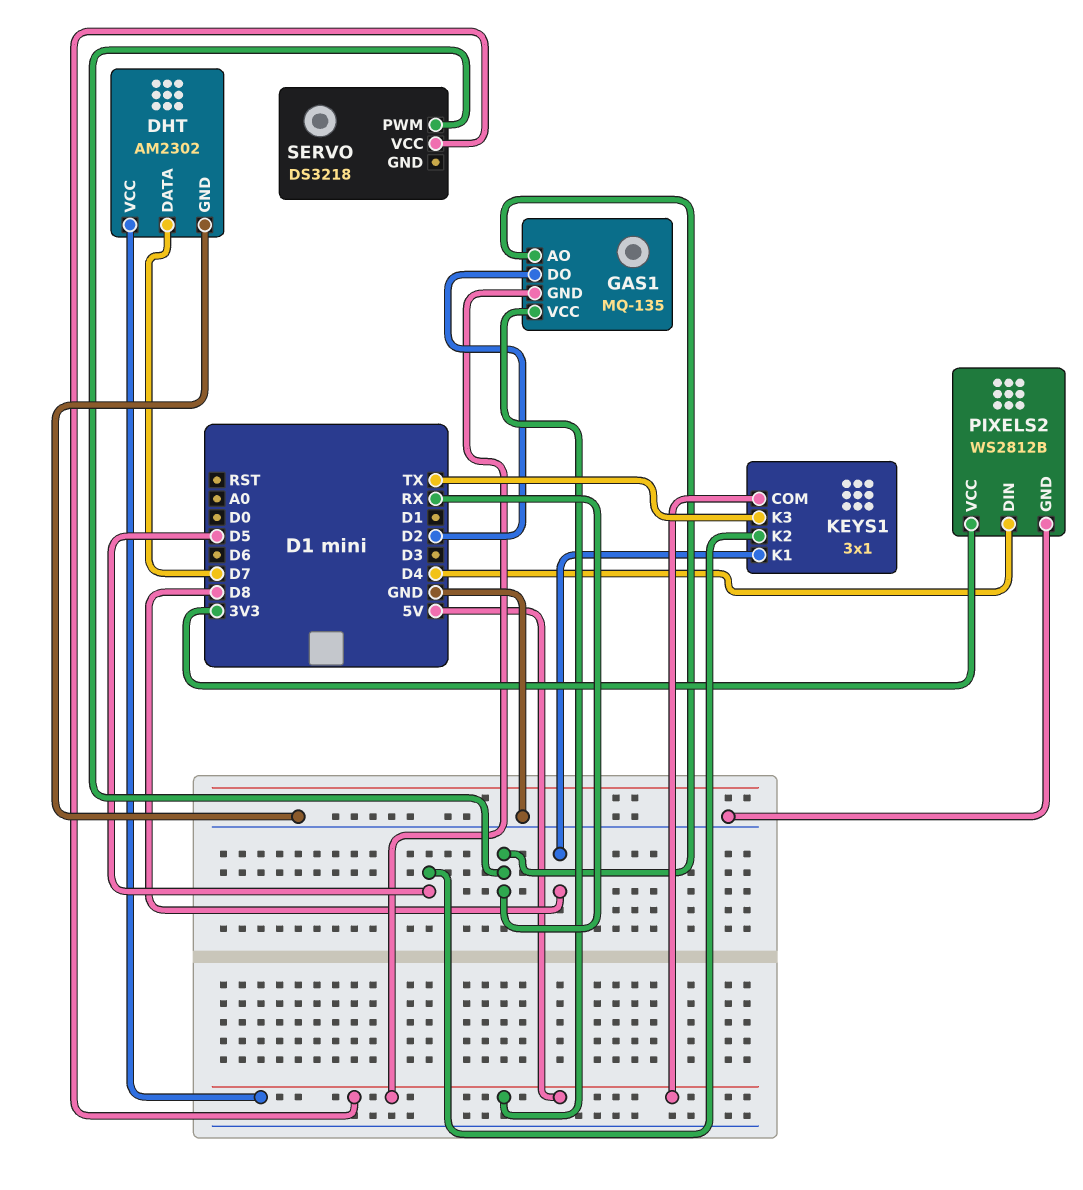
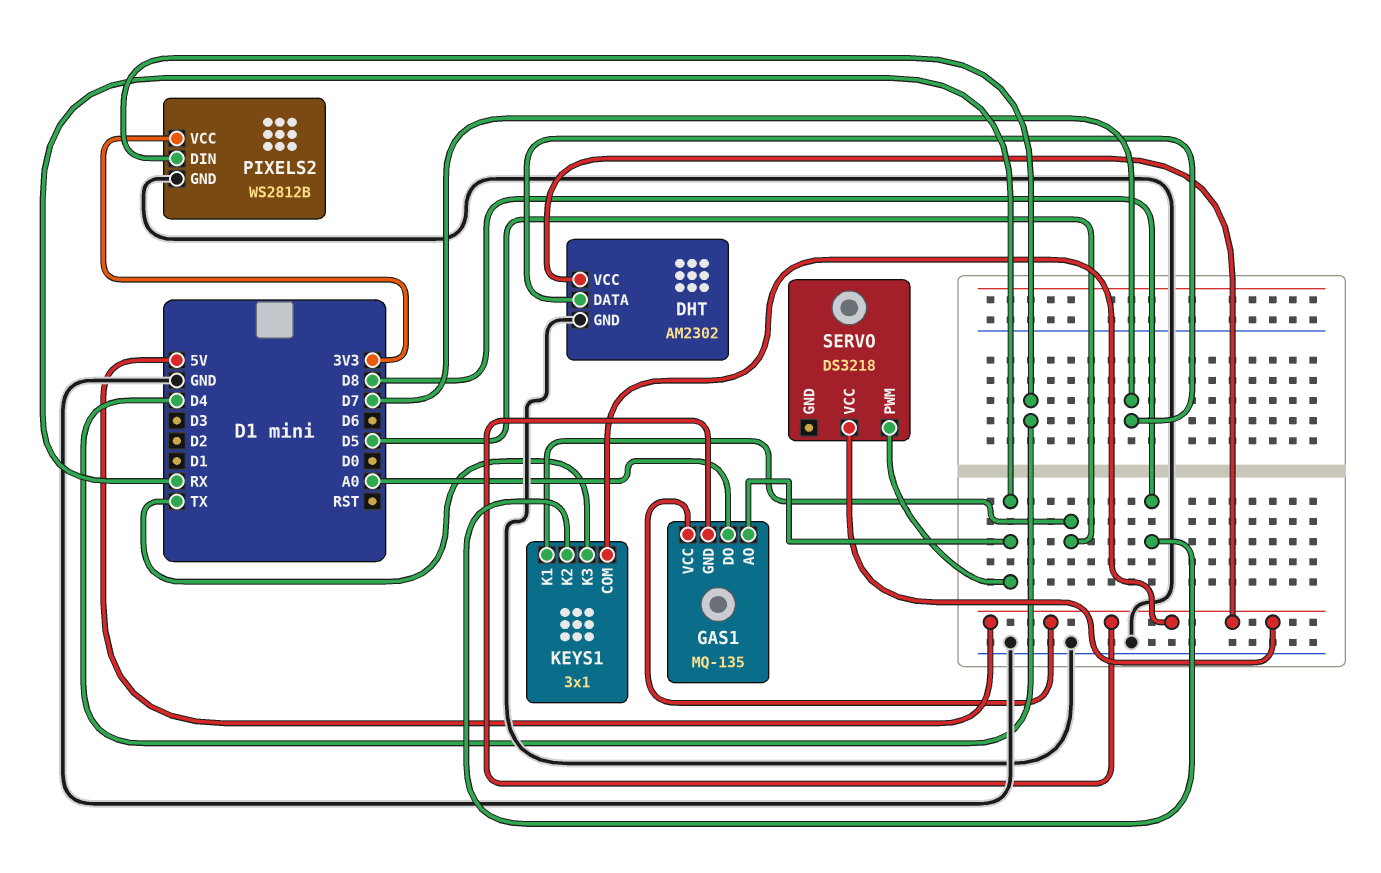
GAS1 pin DO: D2 -> A0
KEYS1 pin K1: D8 -> D5
KEYS1 pin K2: D5 -> D8

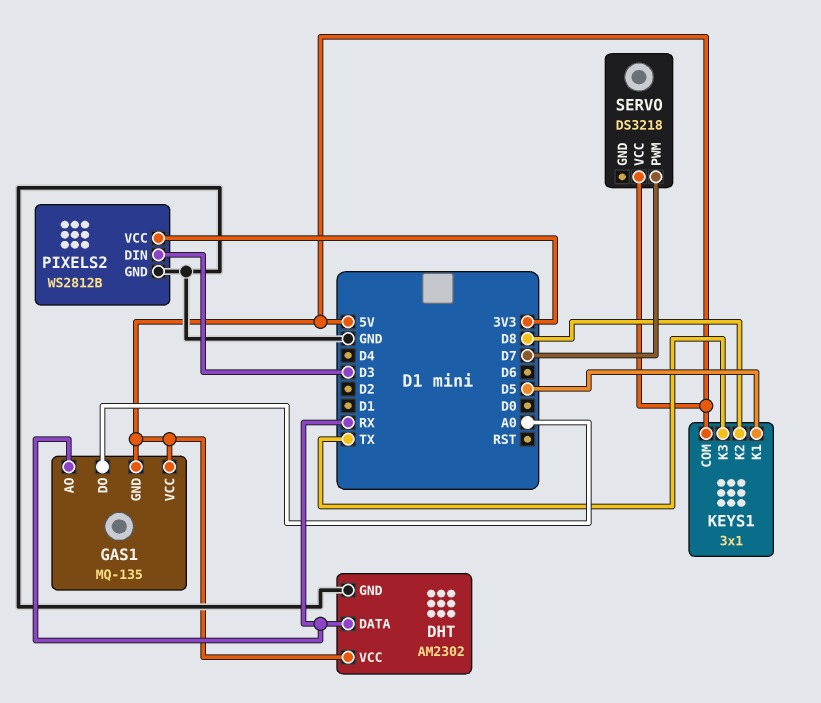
DHT pin DATA: D7 -> RX
PIXELS2 pin DIN: D4 -> D3
SERVO pin PWM: RX -> D7

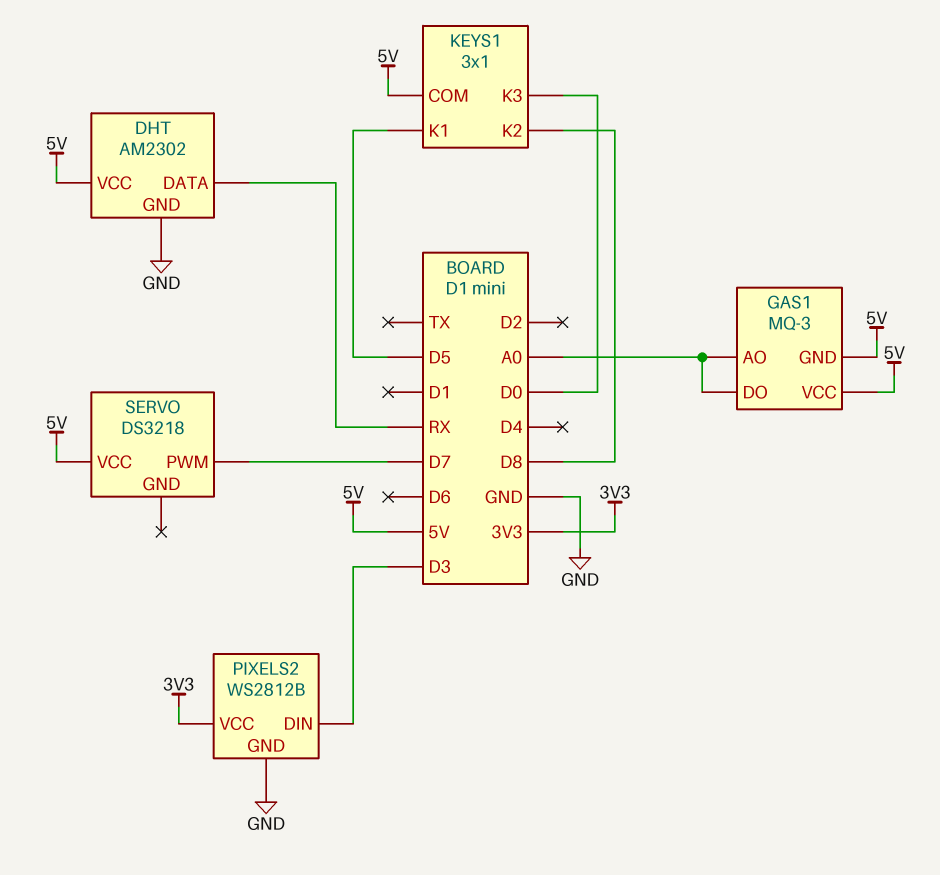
GAS1: MQ-135 -> MQ-3
GAS1 pin AO: RX -> A0
KEYS1 pin K3: TX -> D0

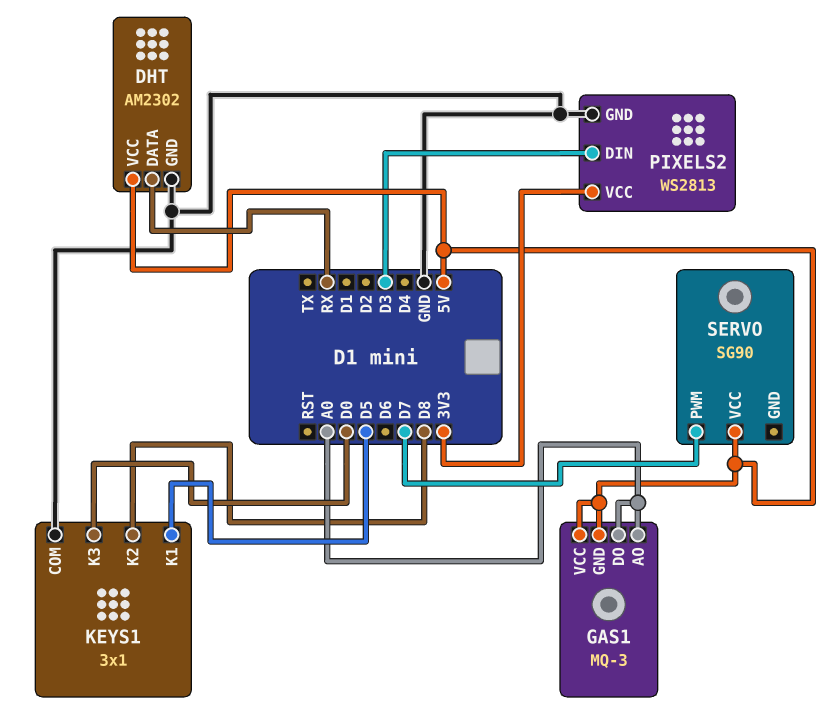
KEYS1 pin COM: 5V -> GND
PIXELS2: WS2812B -> WS2813
SERVO: DS3218 -> SG90

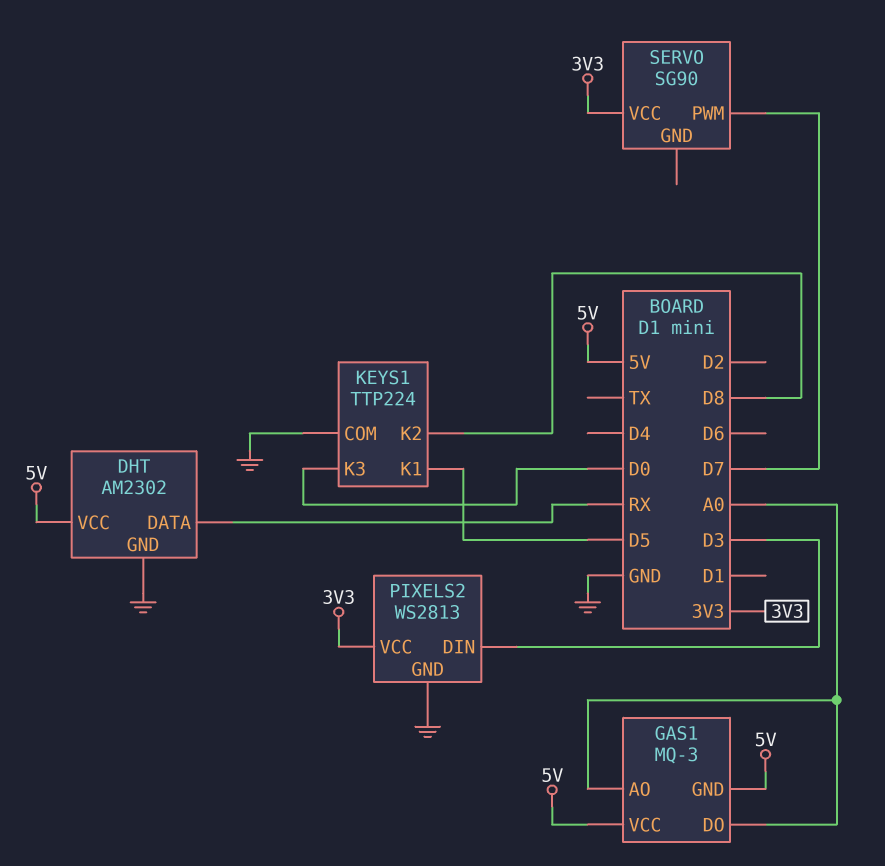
KEYS1: 3x1 -> TTP224
SERVO pin VCC: 5V -> 3V3

